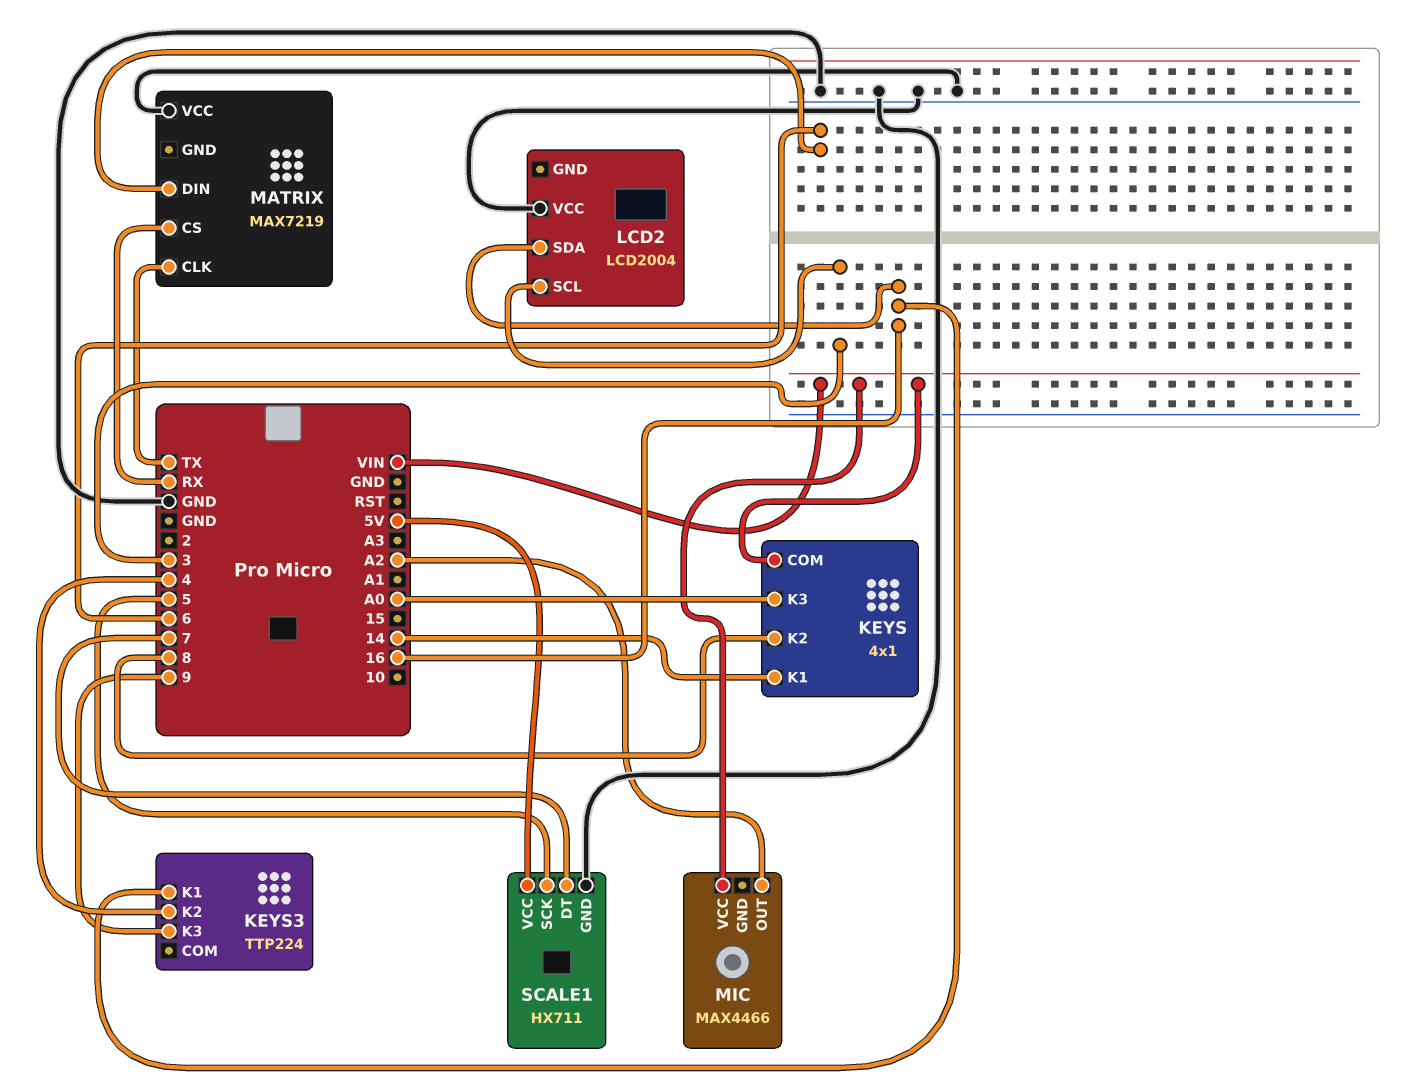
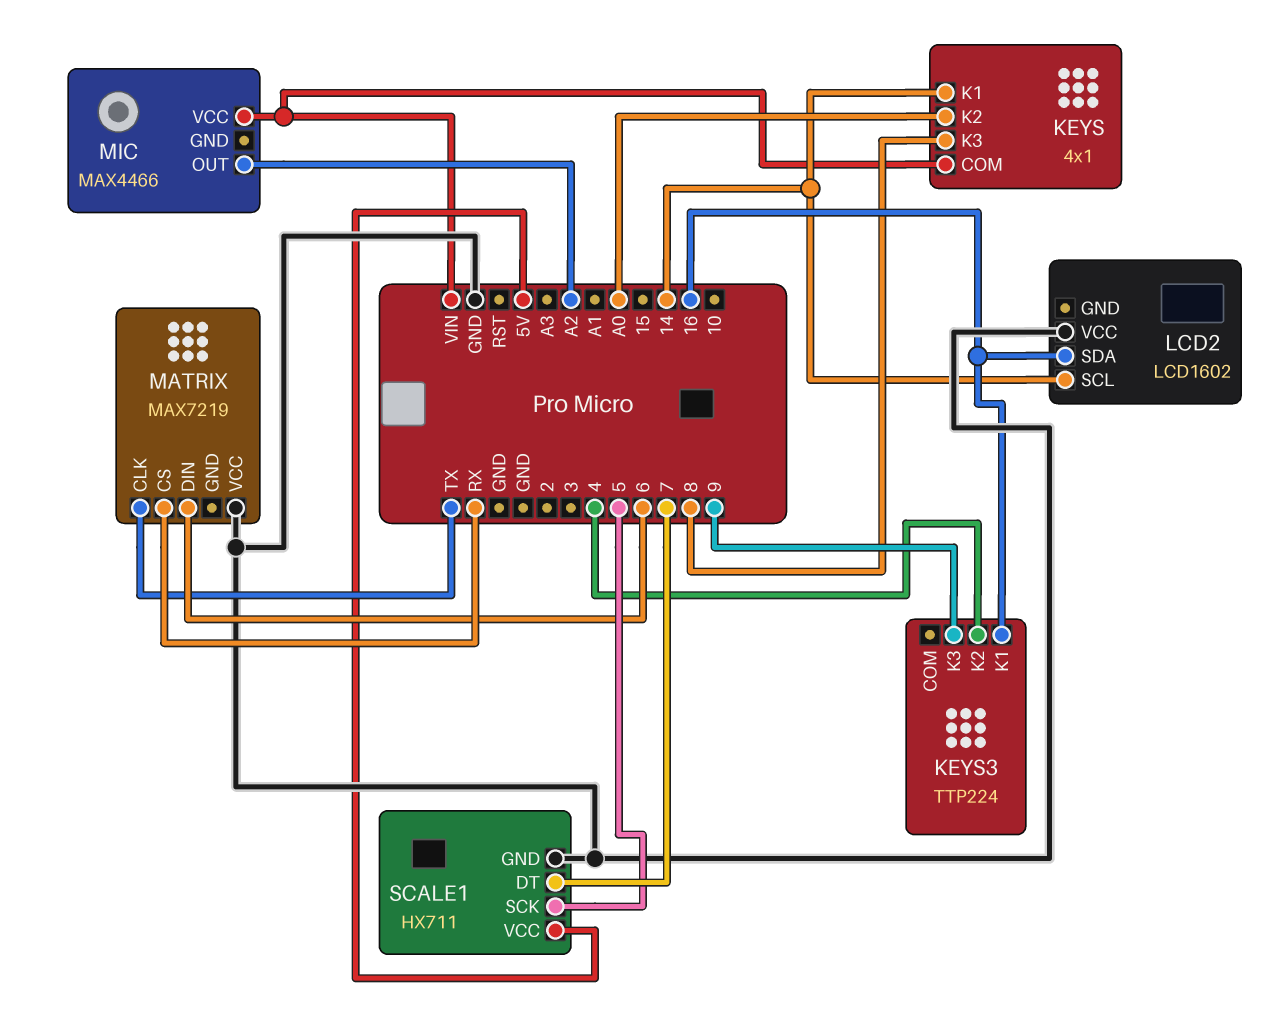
KEYS pin K2: 8 -> A0
KEYS pin K3: A0 -> 8
LCD2: LCD2004 -> LCD1602
LCD2 pin SCL: 3 -> 14

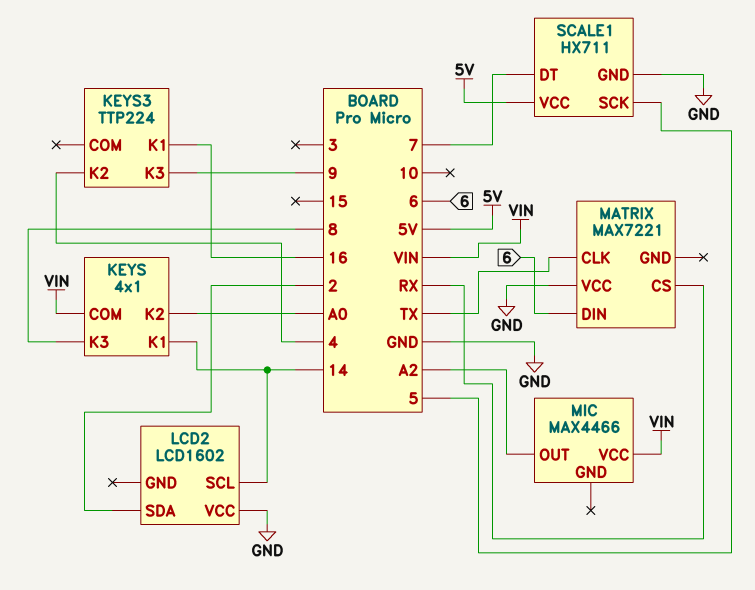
LCD2 pin SDA: 16 -> 2
MATRIX: MAX7219 -> MAX7221

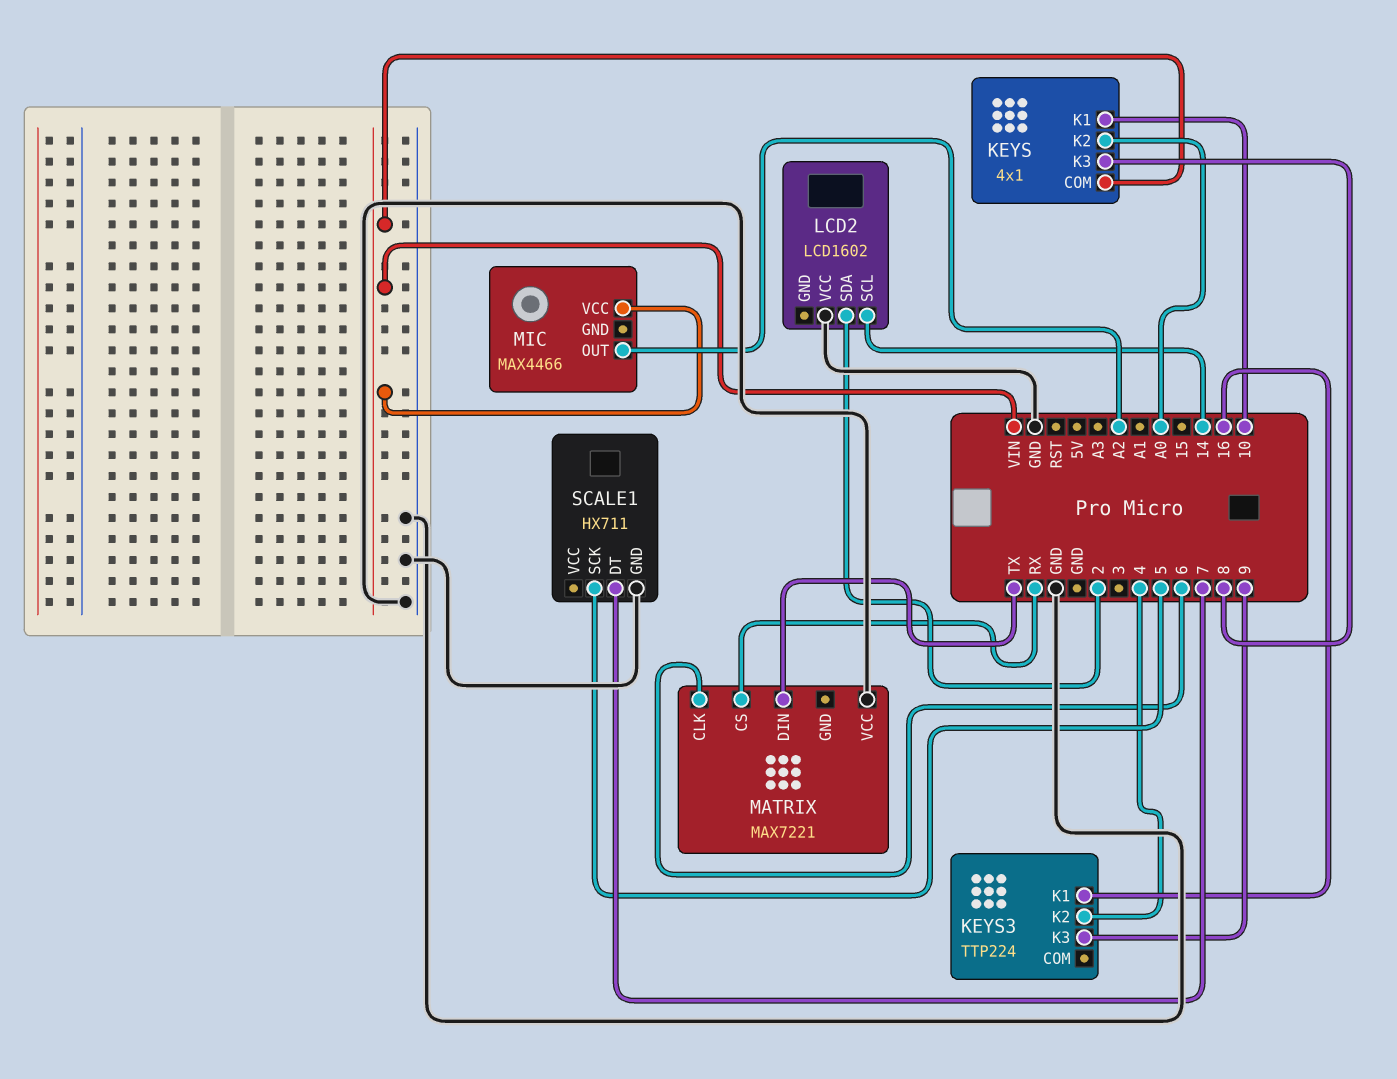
KEYS pin K1: 14 -> 10
MATRIX pin CLK: TX -> 6
MATRIX pin DIN: 6 -> TX
SCALE1 pin VCC: 5V -> none

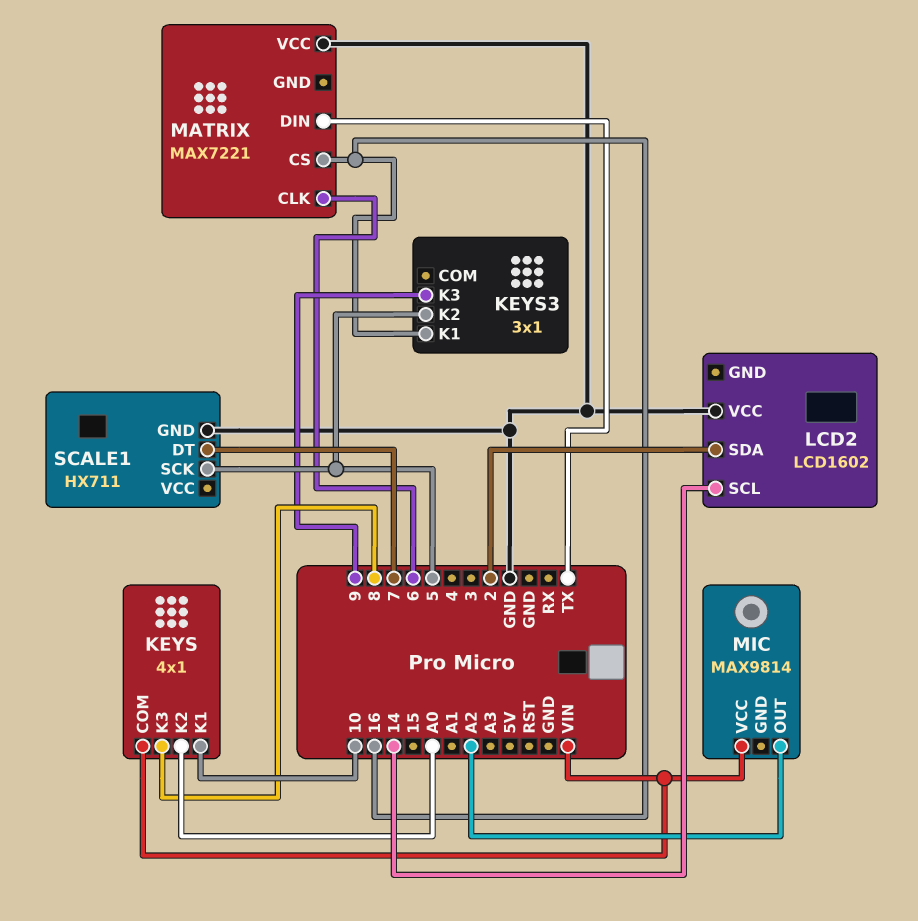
KEYS3: TTP224 -> 3x1
KEYS3 pin K2: 4 -> 5
MATRIX pin CS: RX -> 16
MIC: MAX4466 -> MAX9814

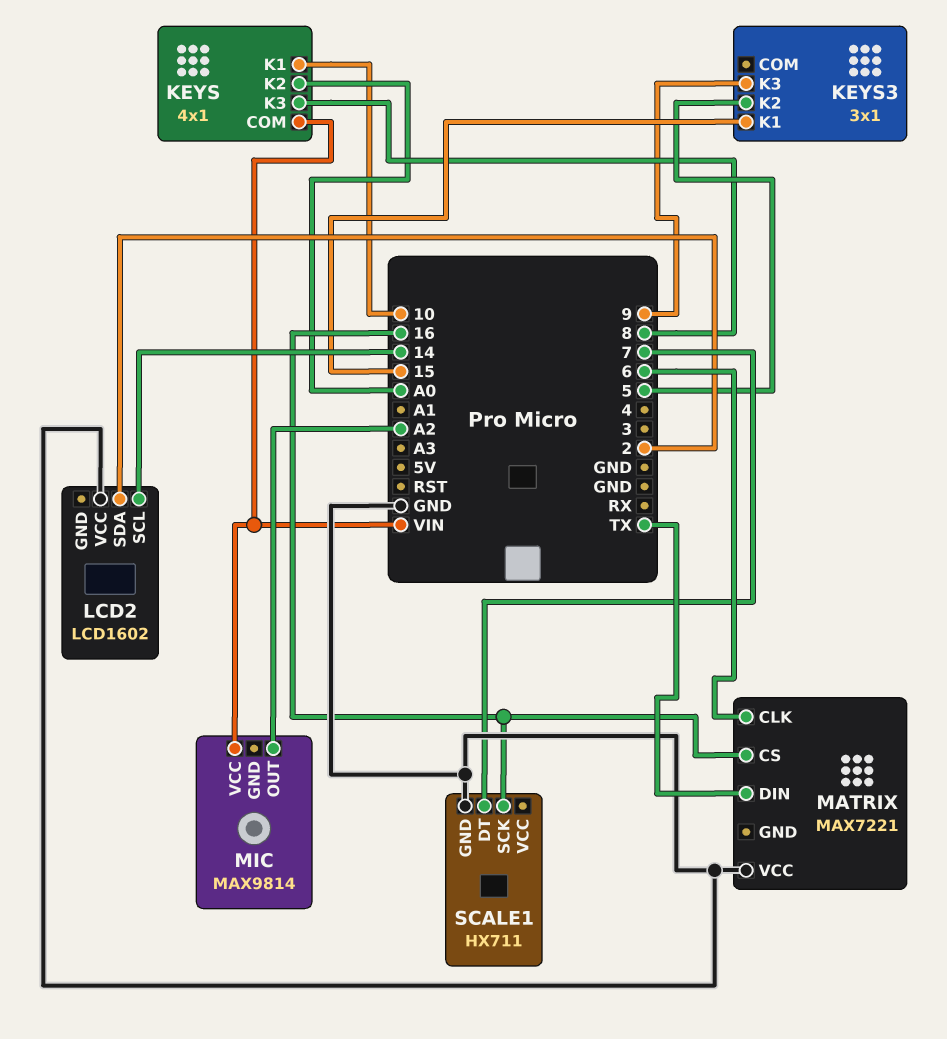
KEYS3 pin K1: 16 -> 15
SCALE1 pin SCK: 5 -> 16

